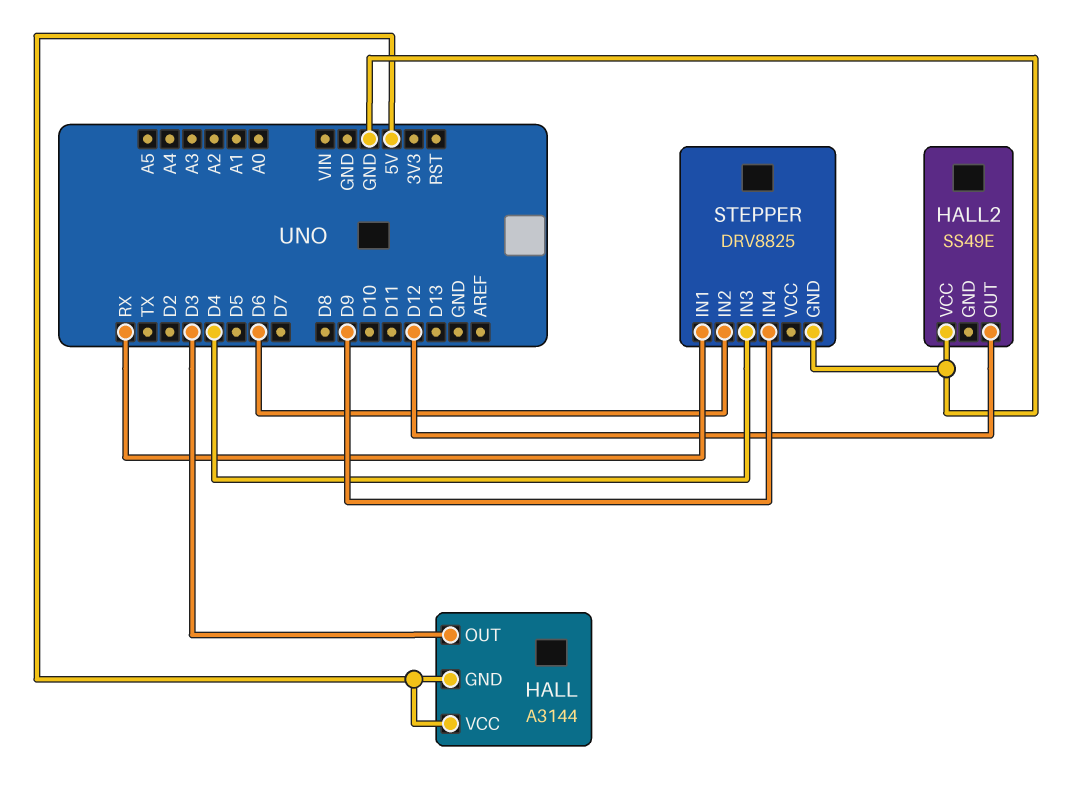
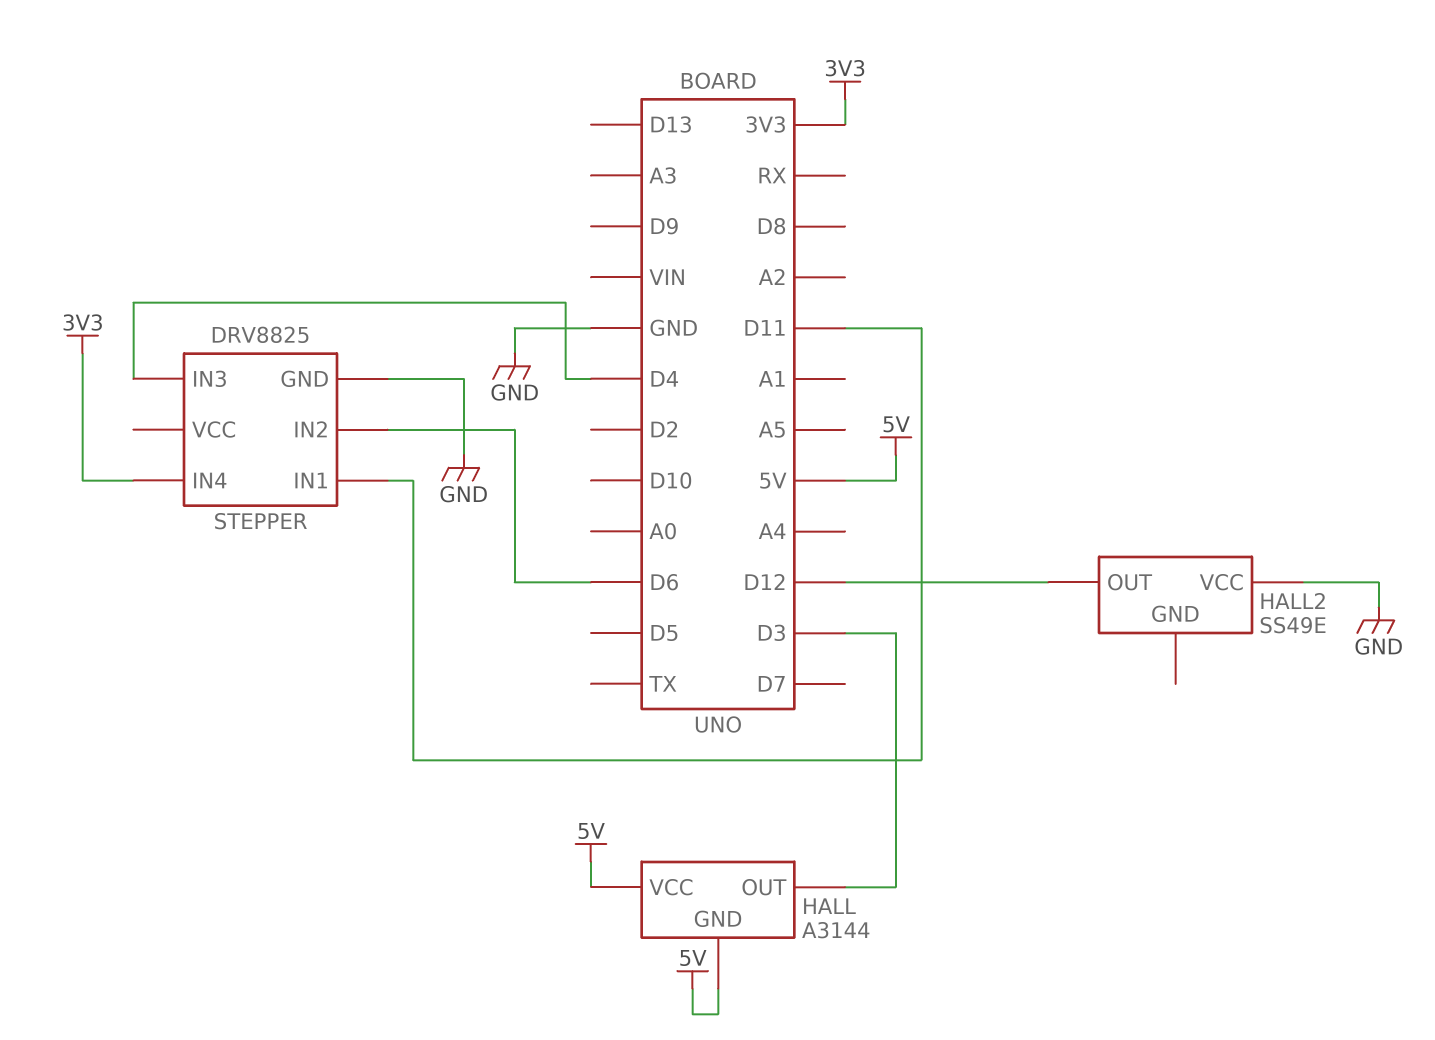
STEPPER pin IN1: RX -> D11
STEPPER pin IN4: D9 -> 3V3

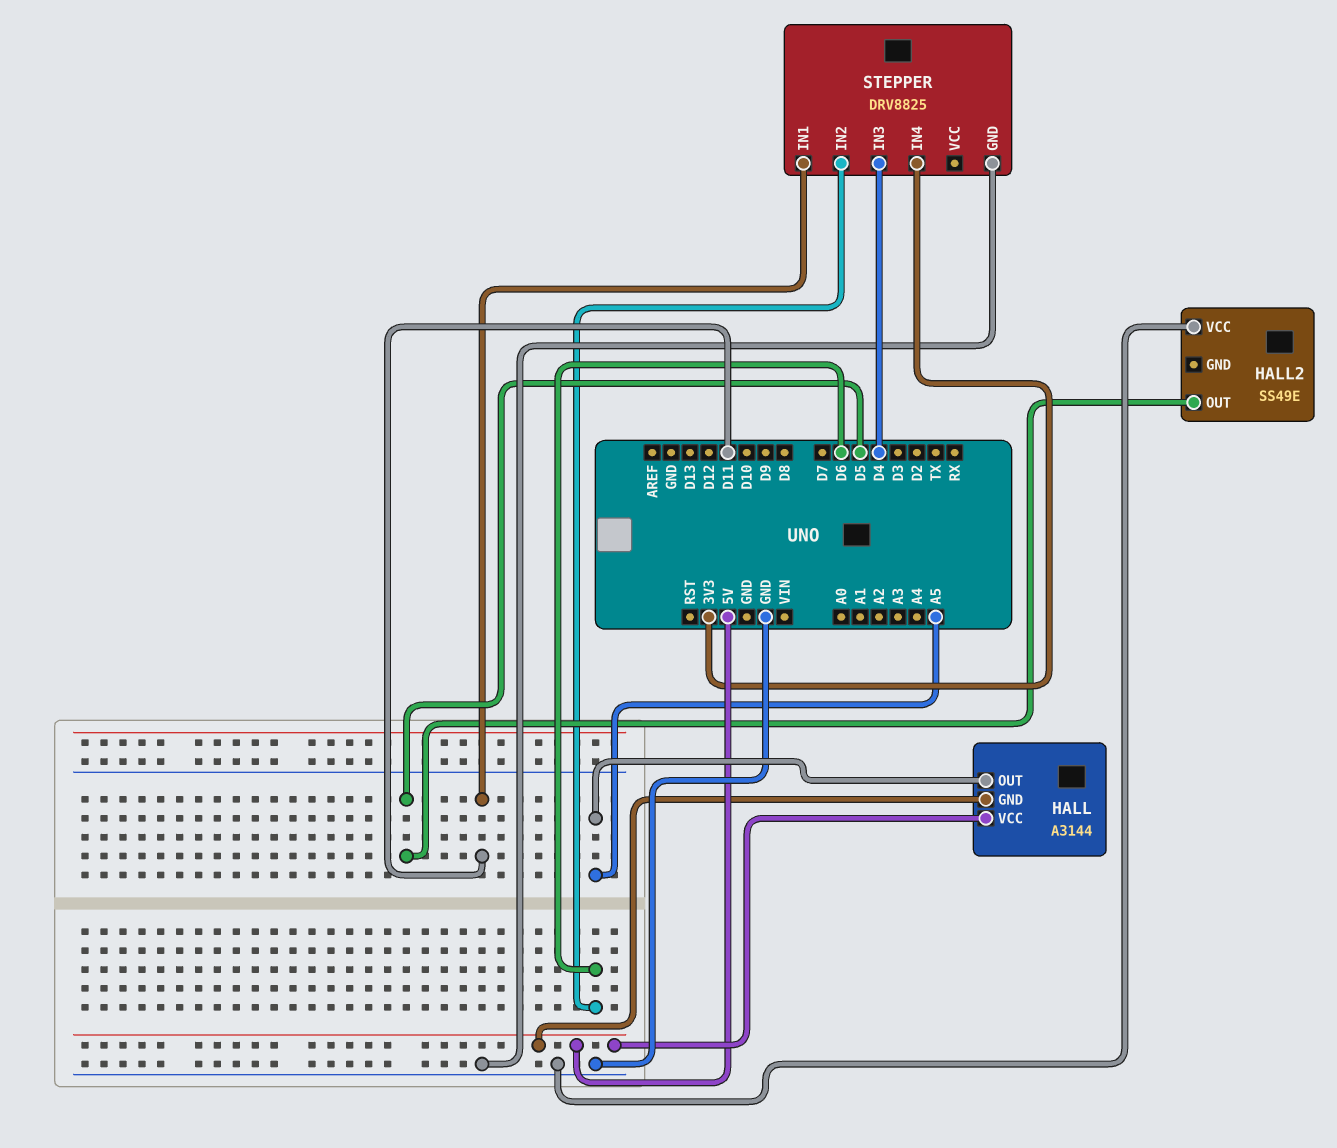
HALL pin OUT: D3 -> A5
HALL2 pin OUT: D12 -> D5

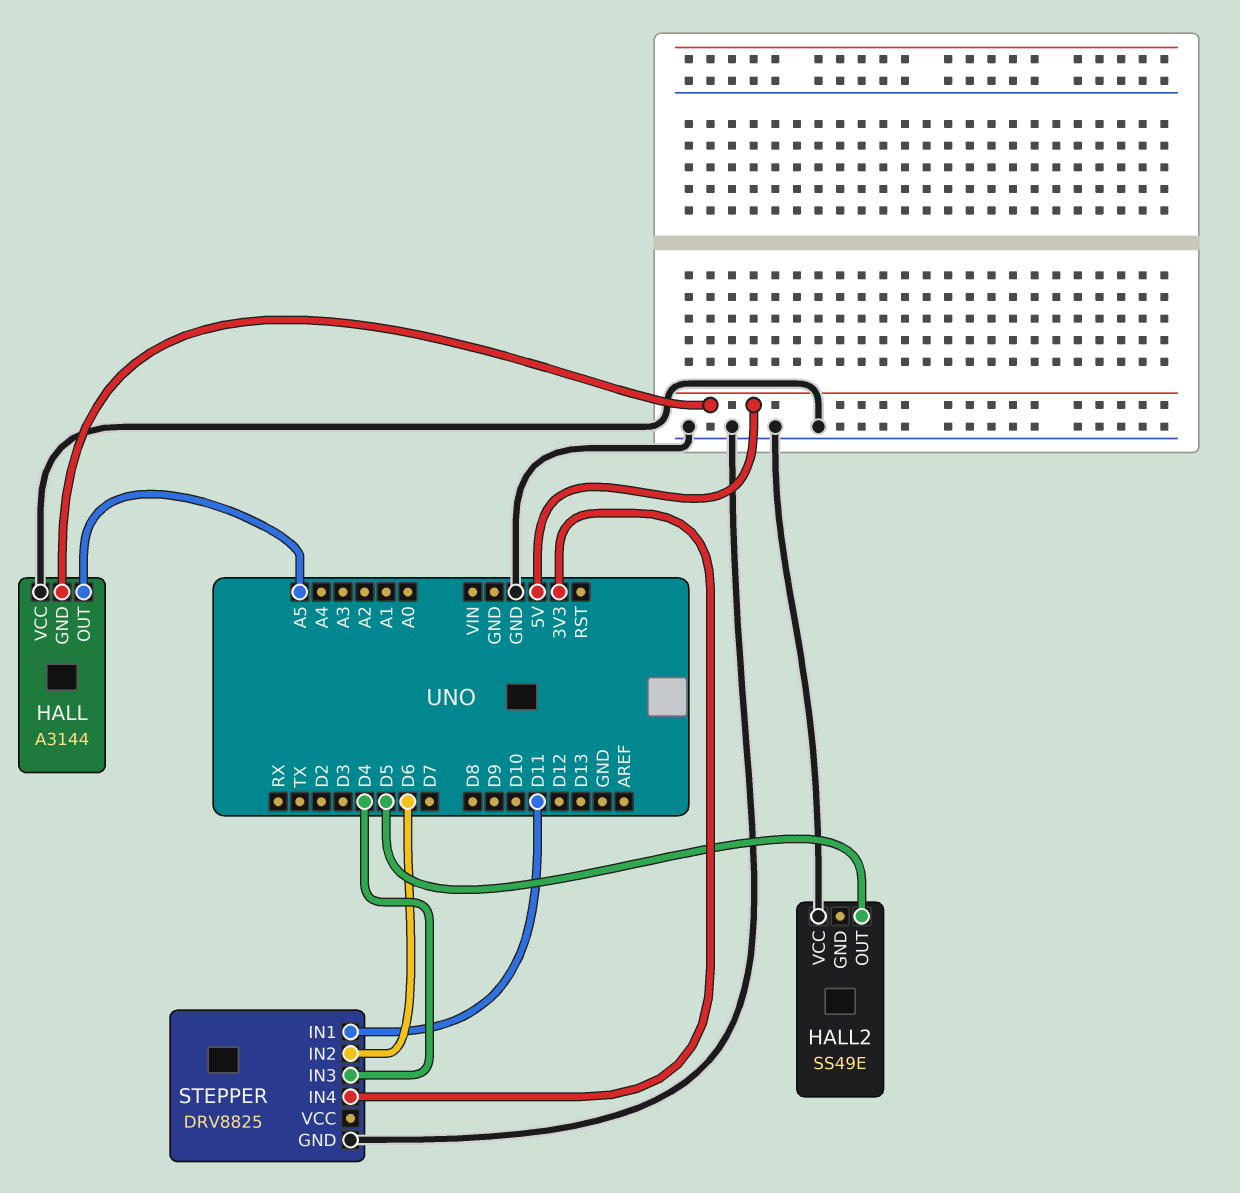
HALL pin VCC: 5V -> GND

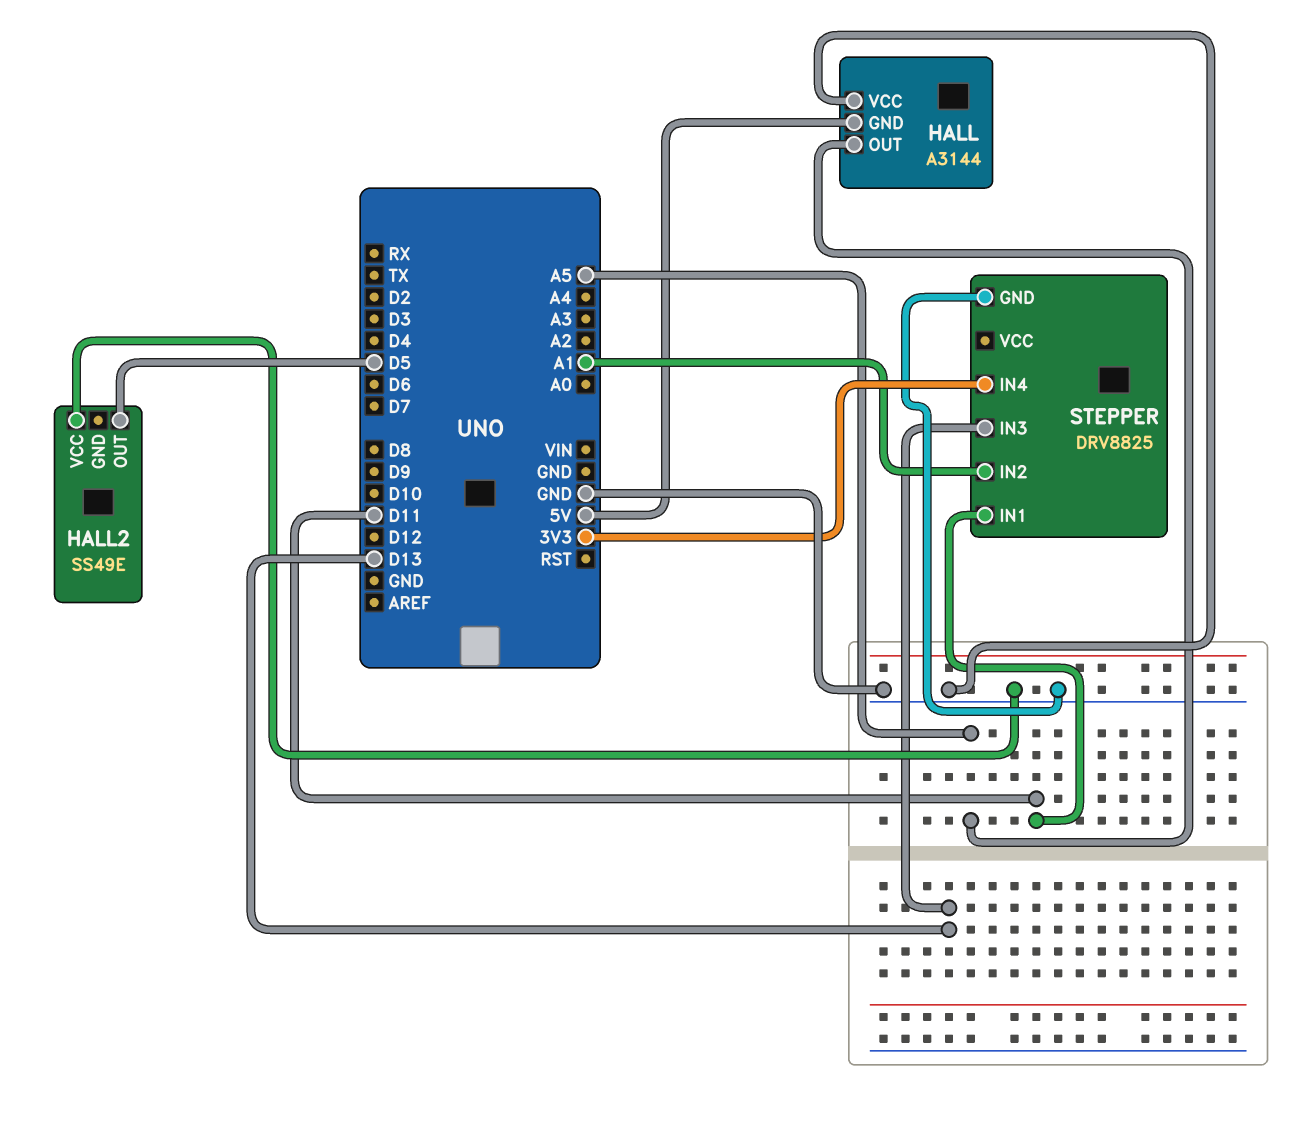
STEPPER pin IN2: D6 -> A1
STEPPER pin IN3: D4 -> D13

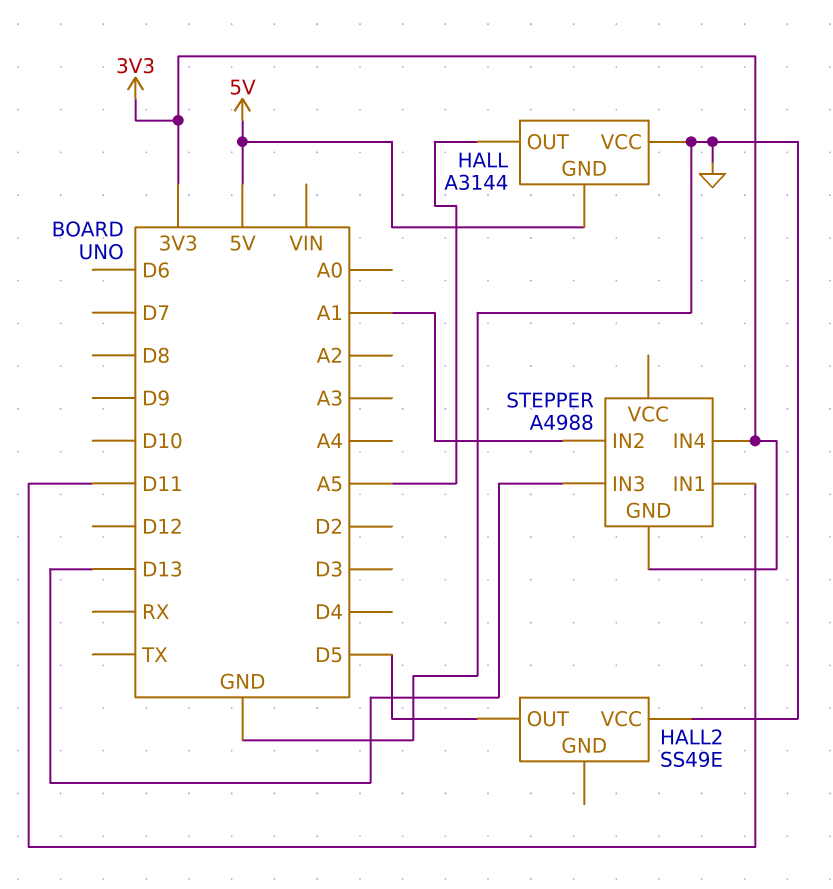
STEPPER: DRV8825 -> A4988
STEPPER pin GND: GND -> 3V3

